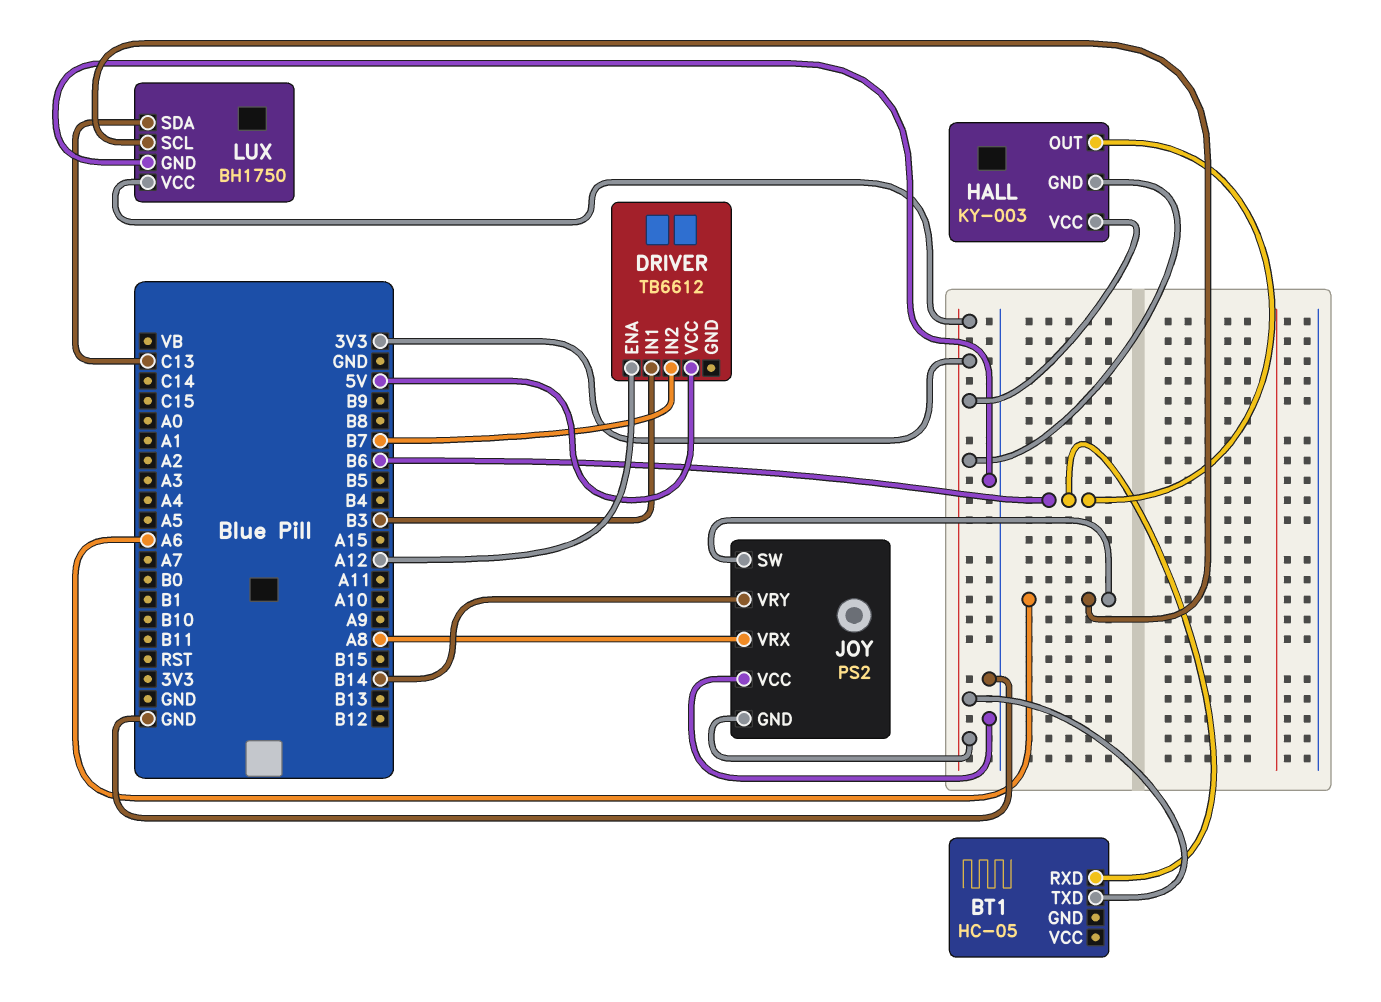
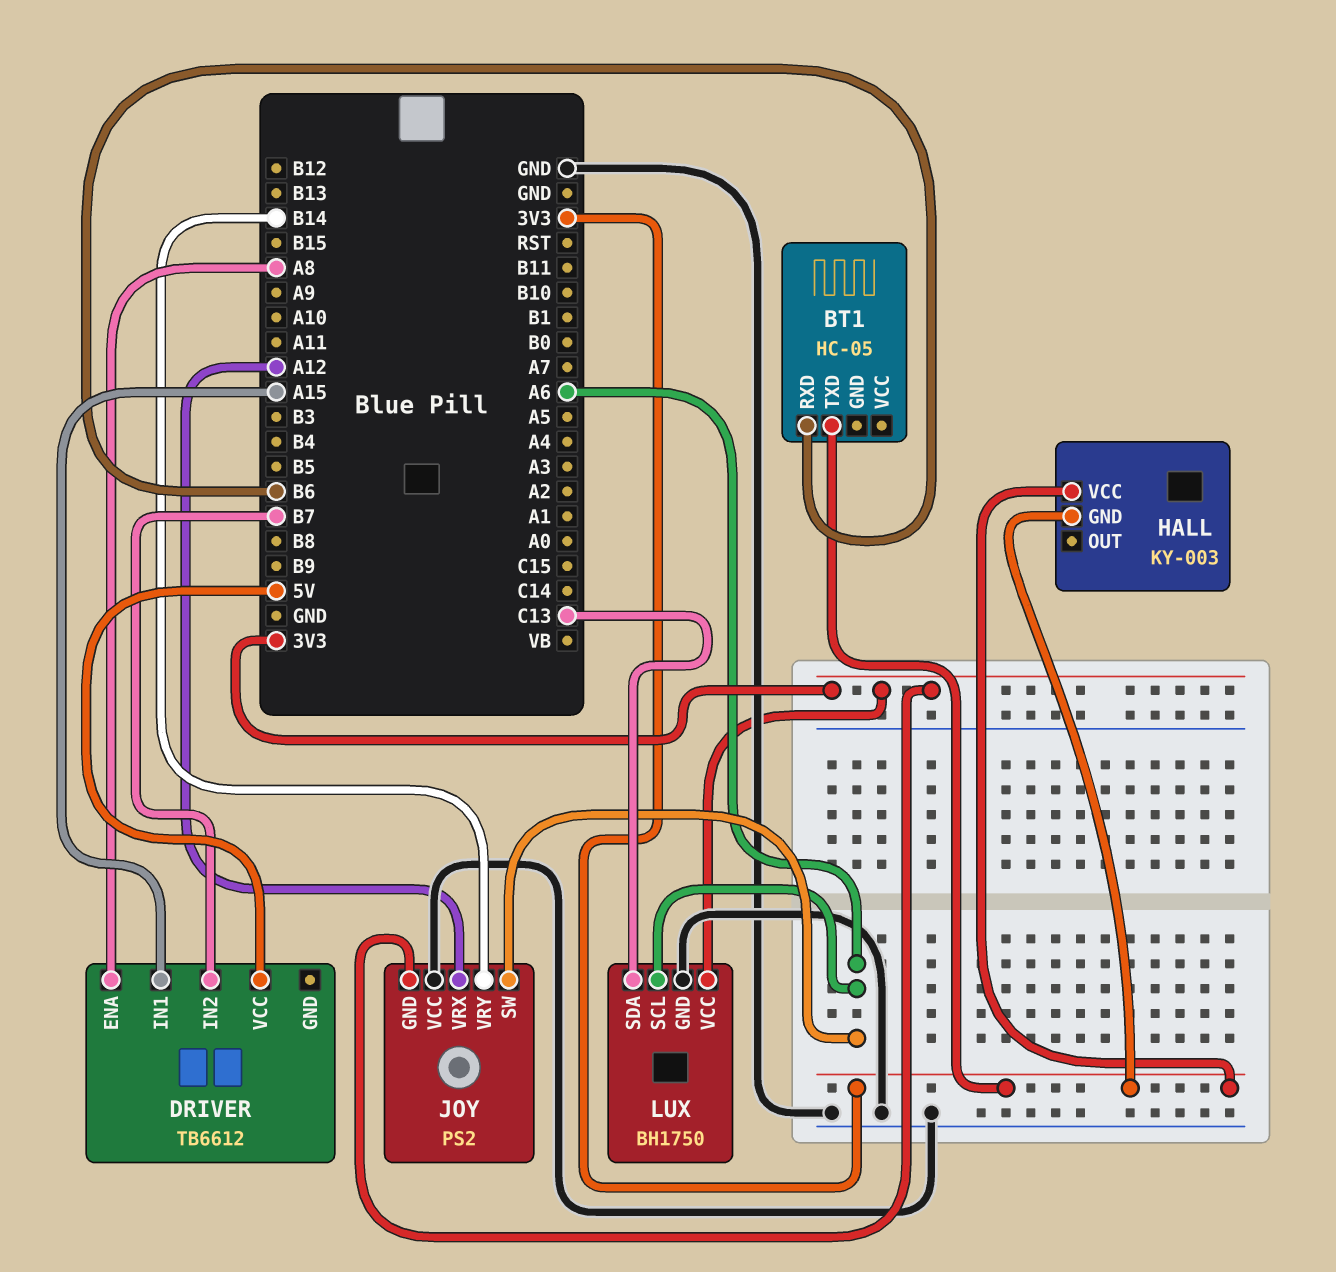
DRIVER pin ENA: A12 -> A8
DRIVER pin IN1: B3 -> A15
HALL pin OUT: B6 -> none
JOY pin VRX: A8 -> A12

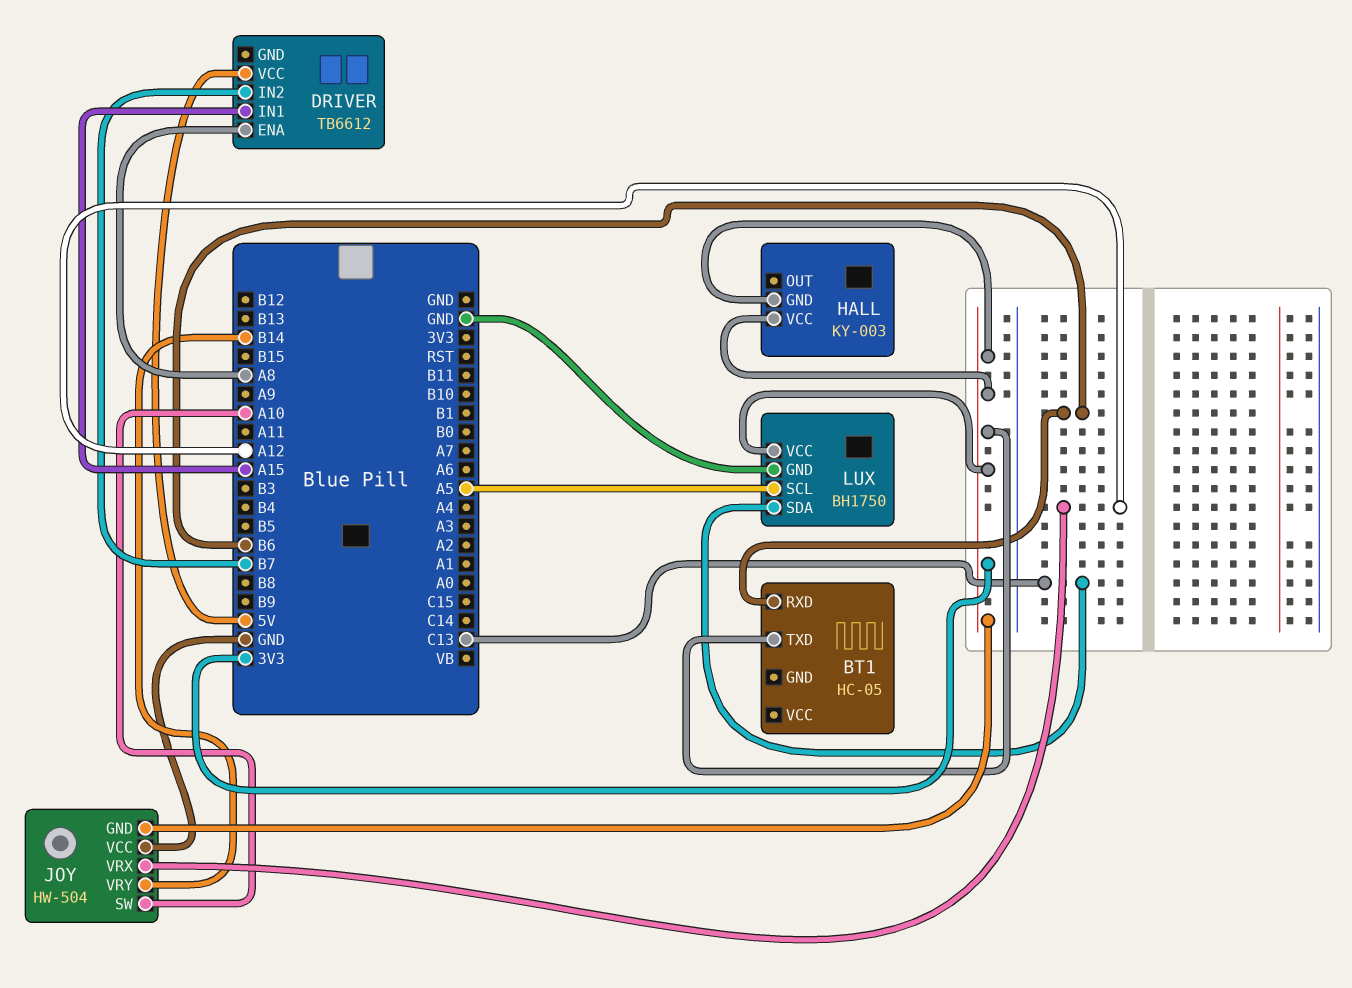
JOY: PS2 -> HW-504
JOY pin SW: A6 -> A10
LUX pin SCL: A6 -> A5

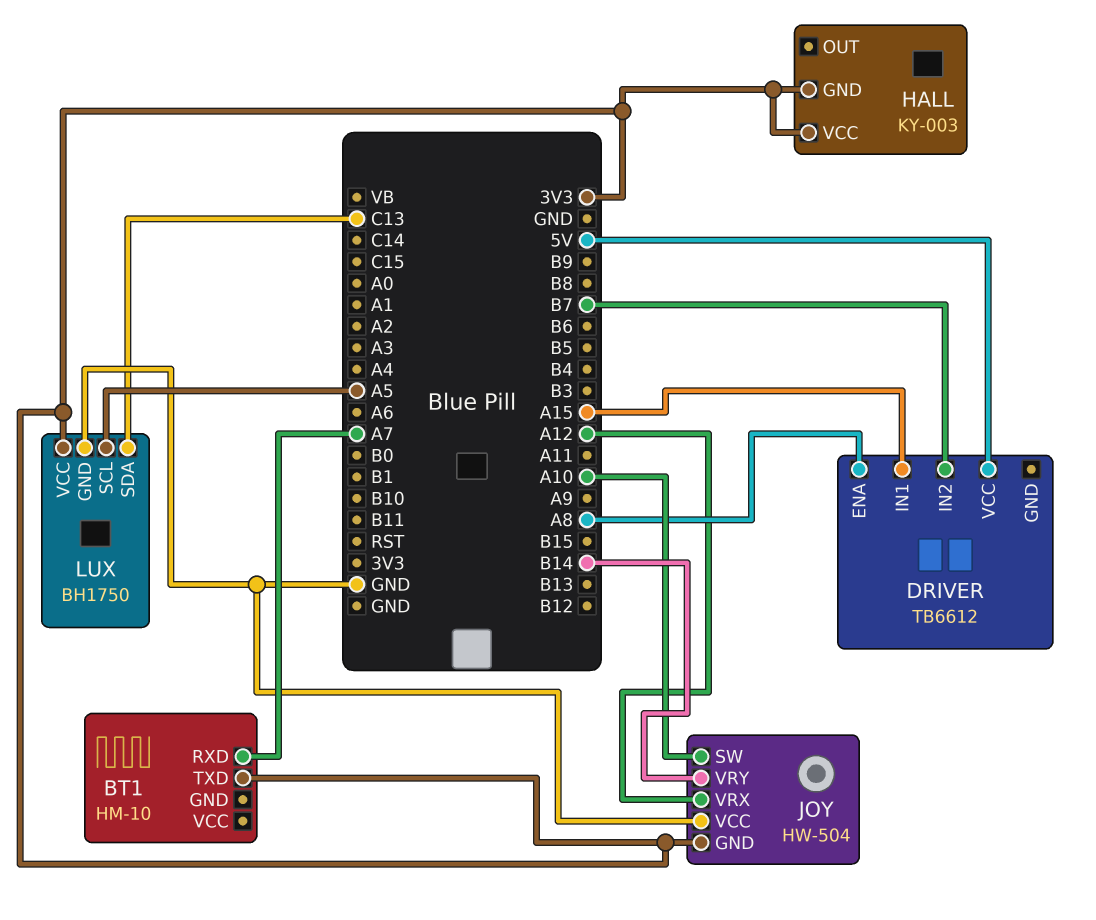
BT1: HC-05 -> HM-10
BT1 pin RXD: B6 -> A7

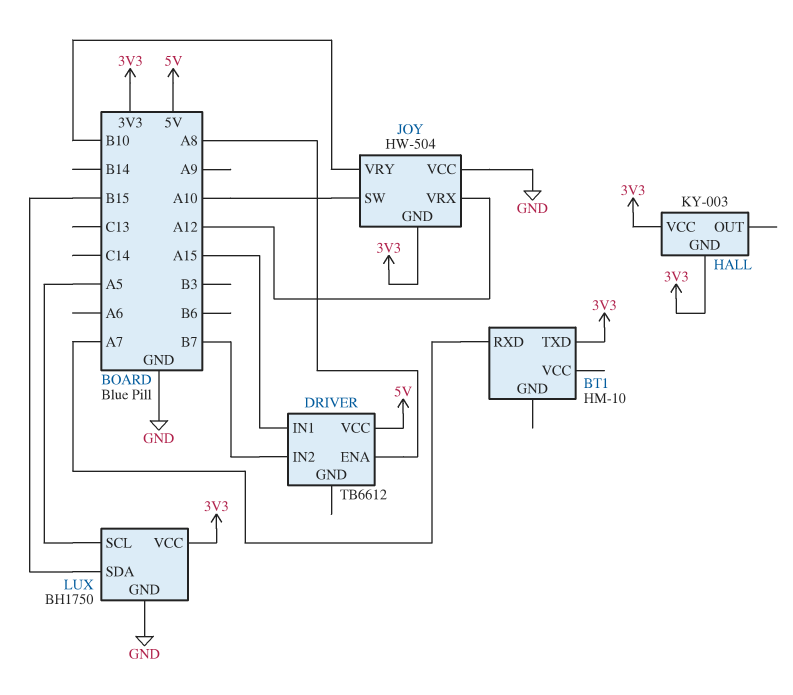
JOY pin VRY: B14 -> B10
LUX pin SDA: C13 -> B15

